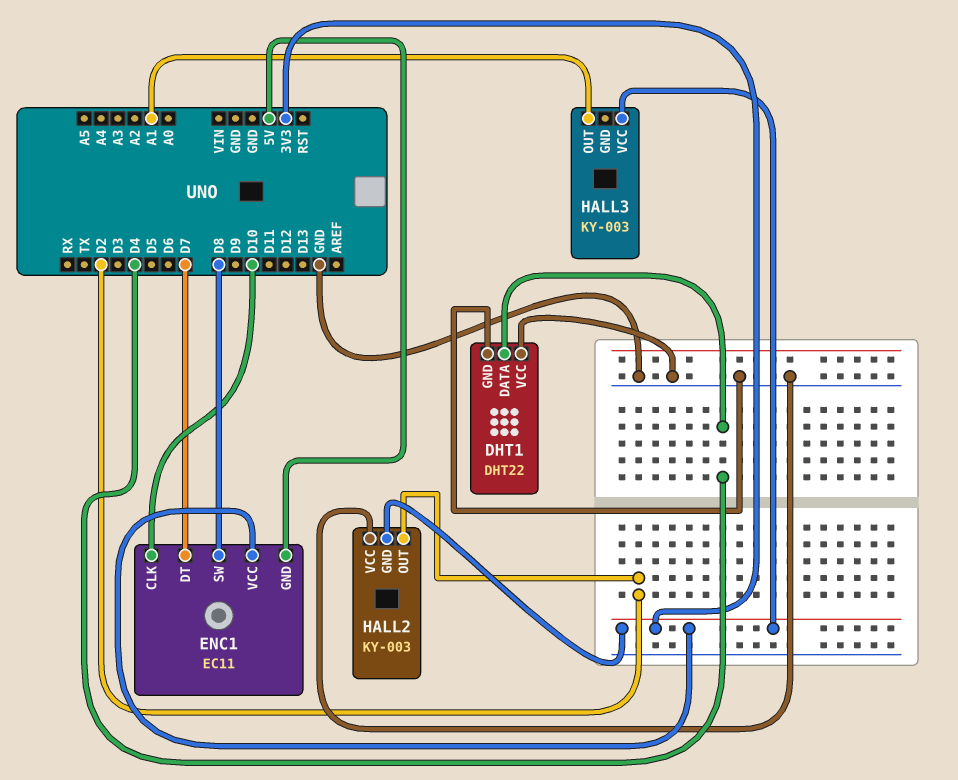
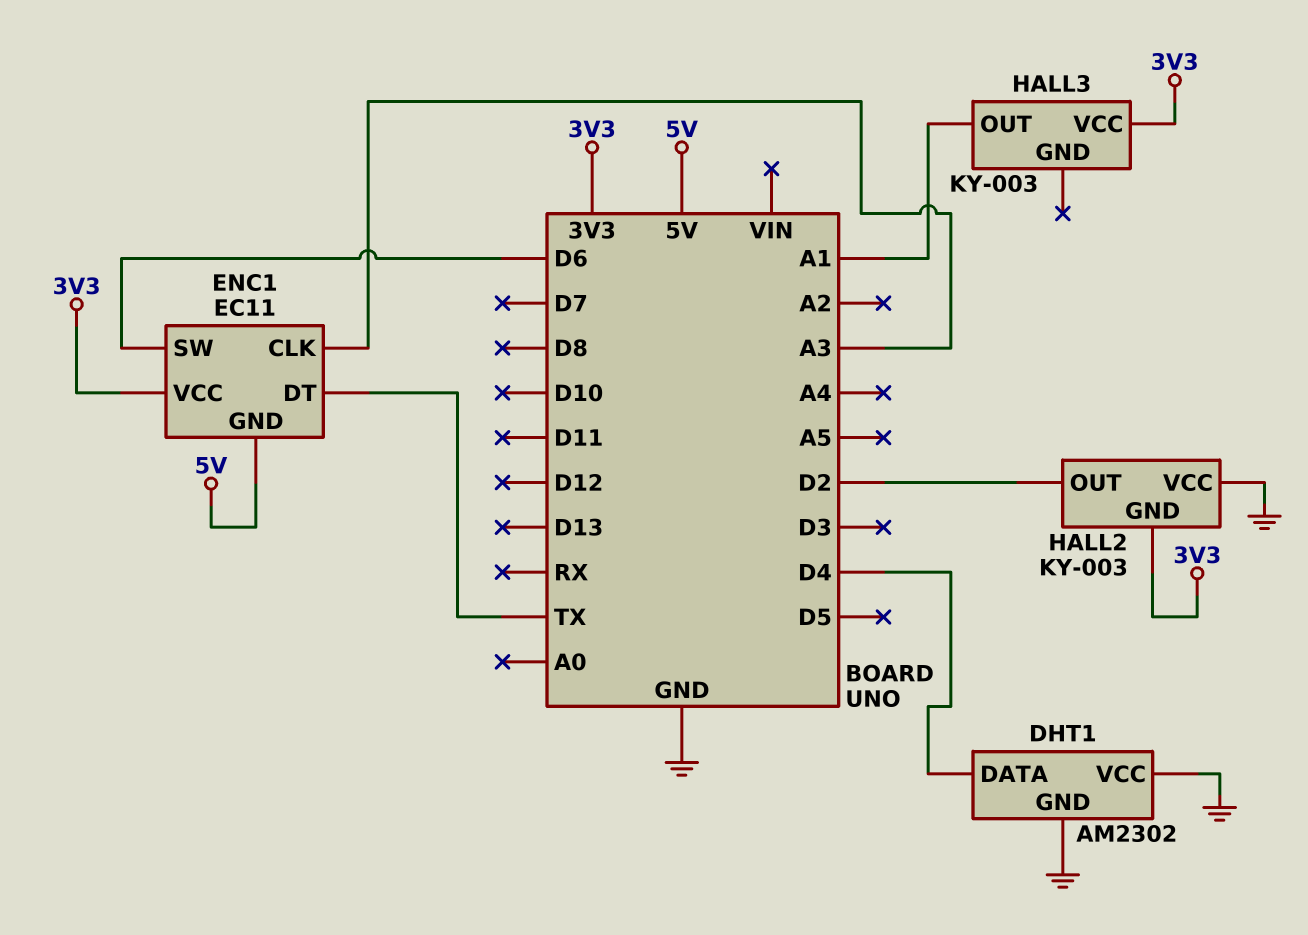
DHT1: DHT22 -> AM2302
ENC1 pin CLK: D10 -> A3
ENC1 pin DT: D7 -> TX
ENC1 pin SW: D8 -> D6

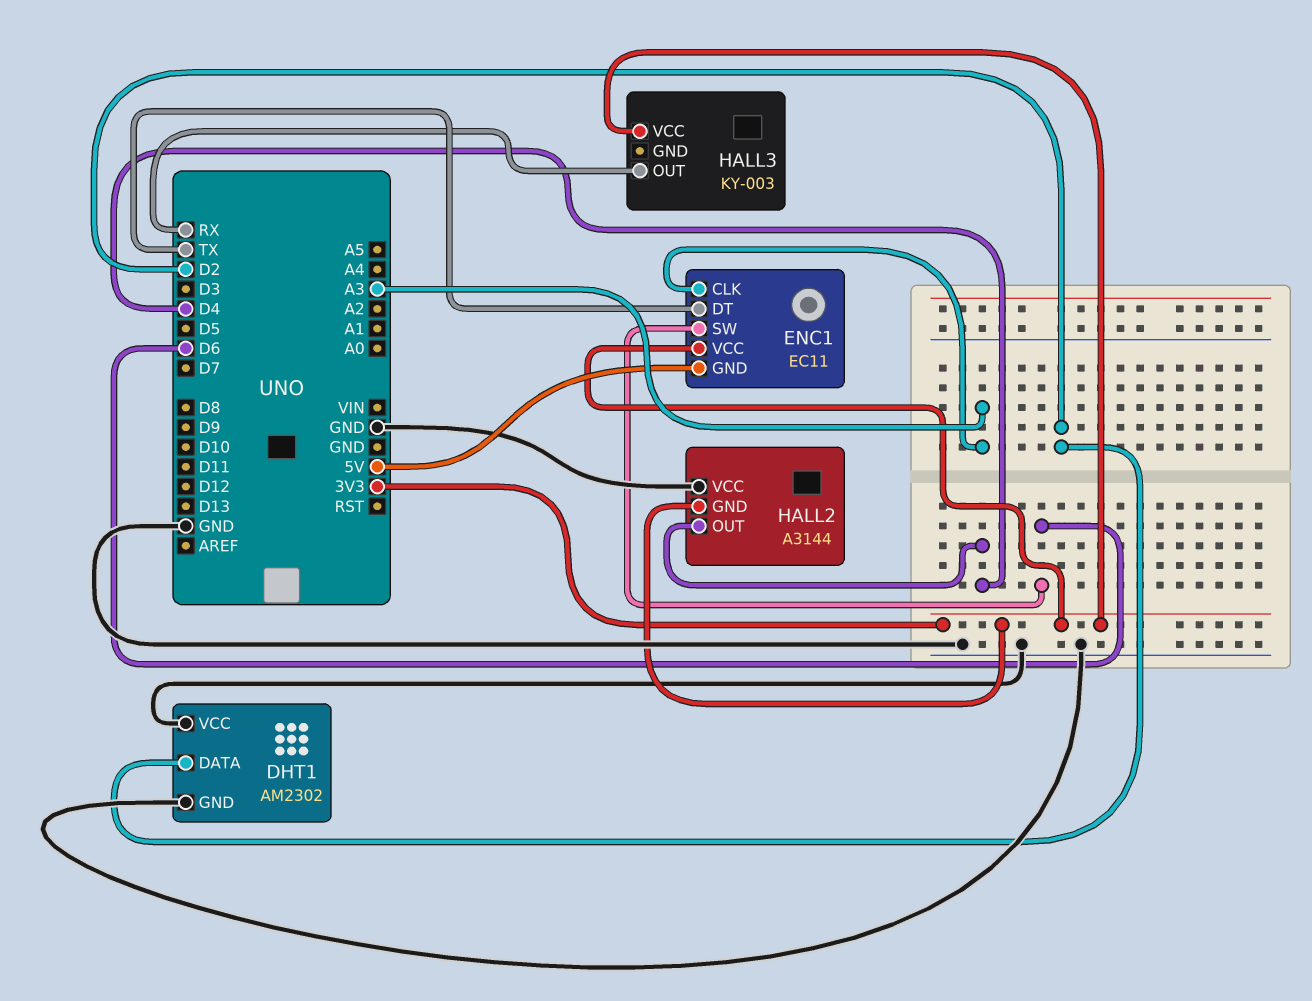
DHT1 pin DATA: D4 -> D2
HALL2: KY-003 -> A3144
HALL2 pin OUT: D2 -> D4
HALL3 pin OUT: A1 -> RX

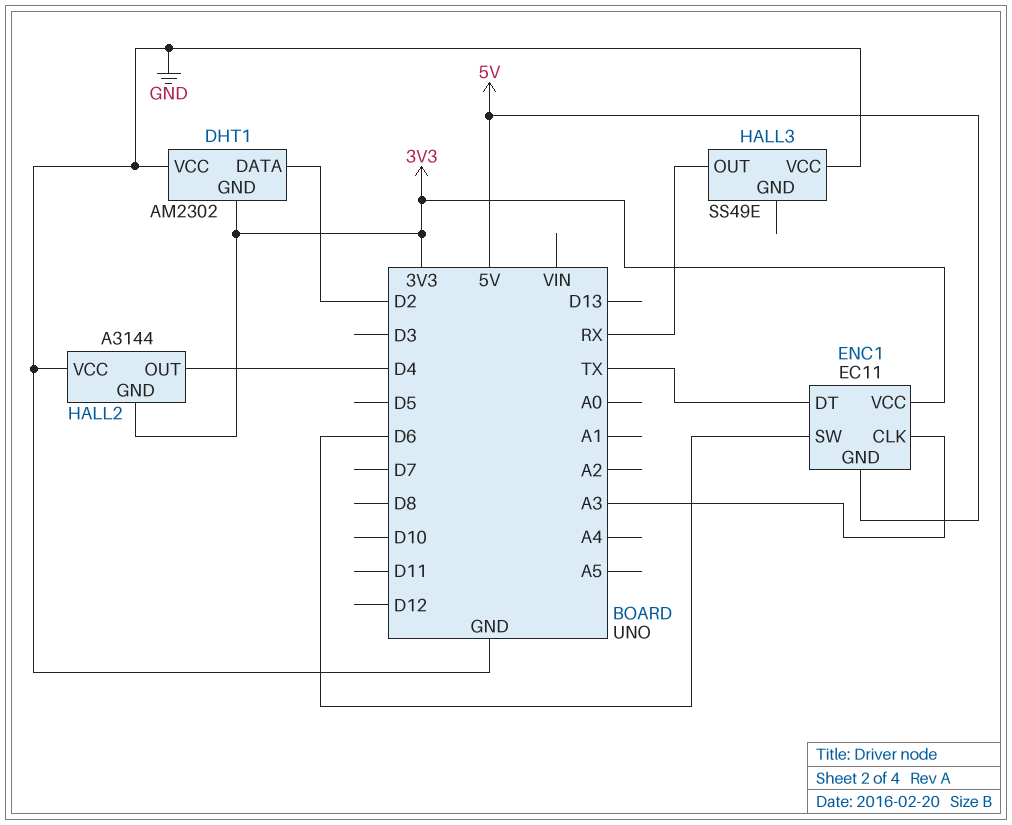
DHT1 pin GND: GND -> 3V3
HALL3: KY-003 -> SS49E
HALL3 pin VCC: 3V3 -> GND

